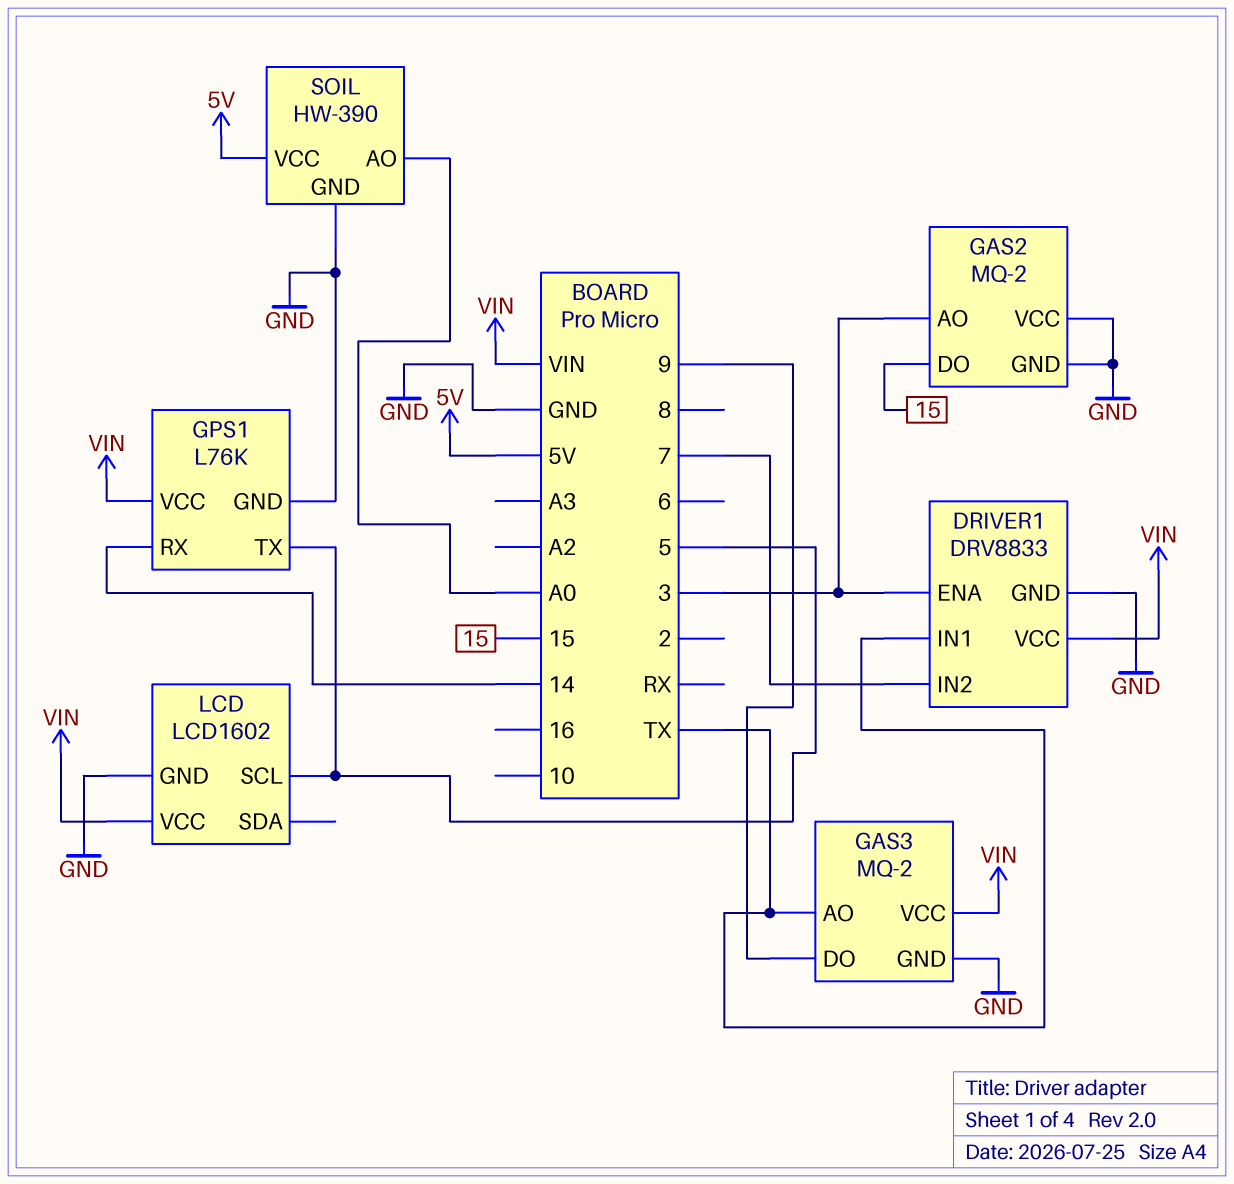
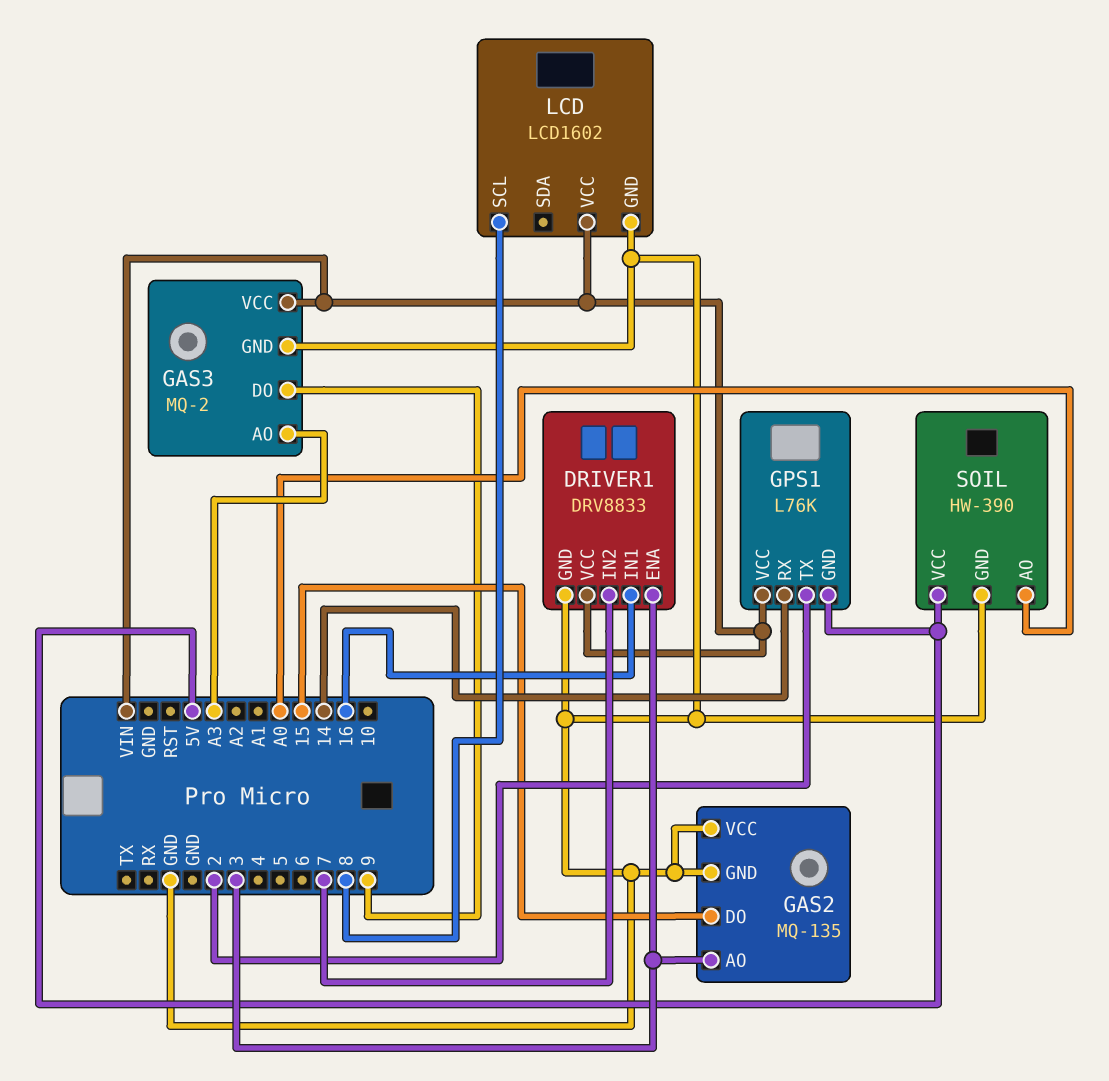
DRIVER1 pin IN1: TX -> 16
GAS2: MQ-2 -> MQ-135
GAS3 pin AO: TX -> A3
GPS1 pin GND: GND -> 5V
GPS1 pin TX: 5 -> 2
LCD pin SCL: 5 -> 8

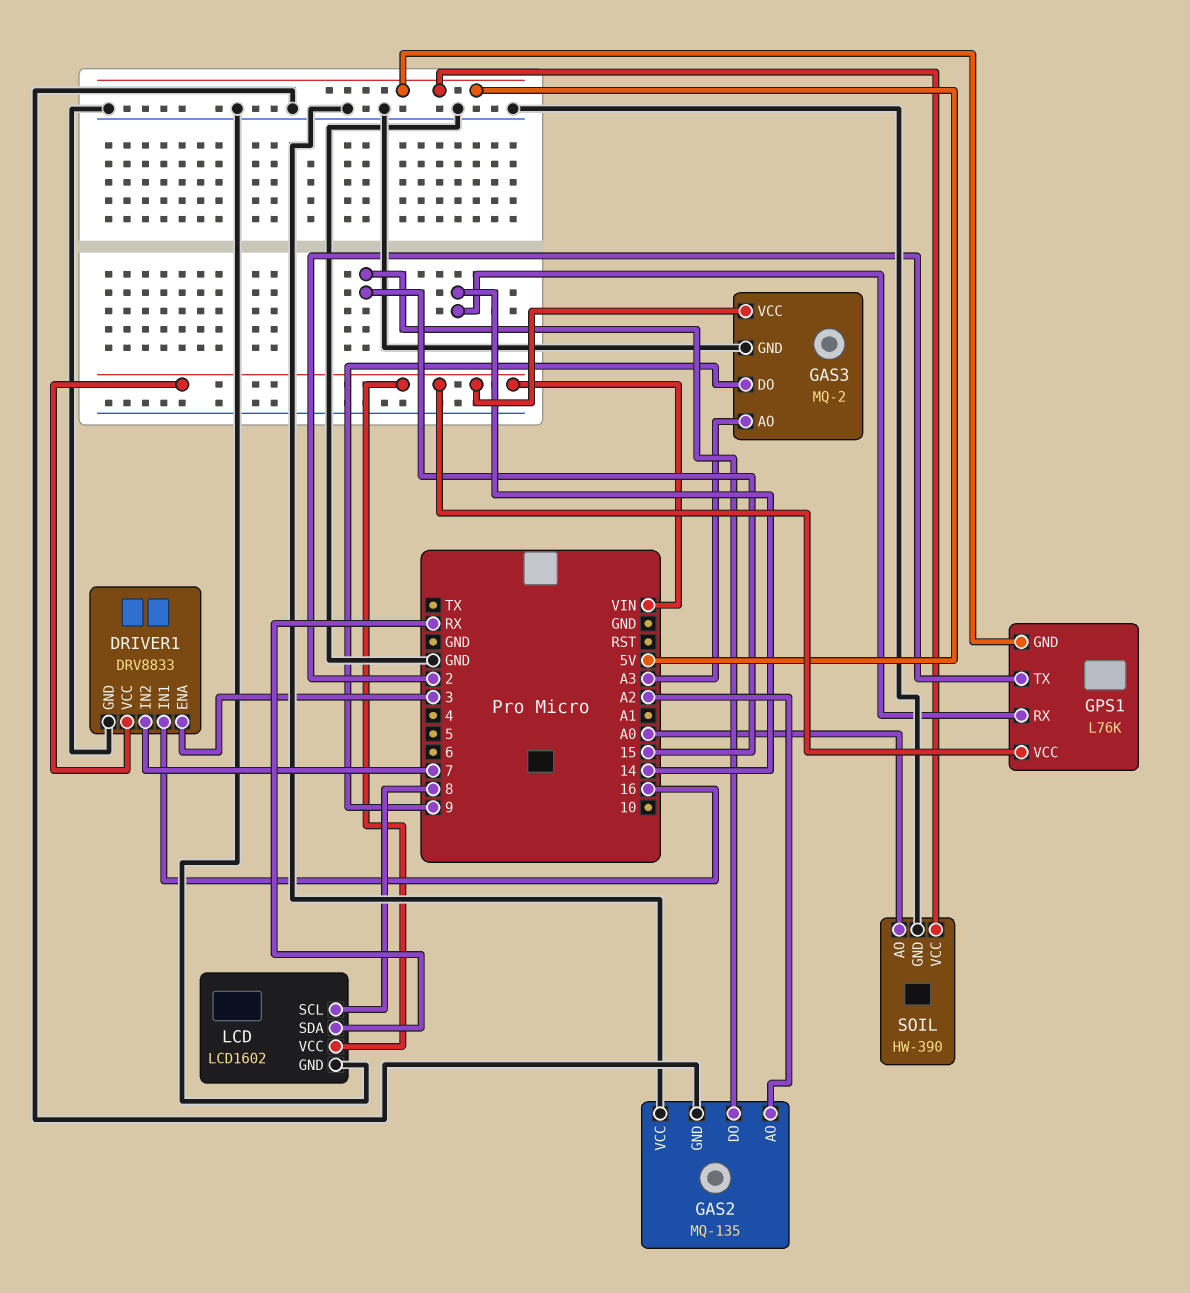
GAS2 pin AO: 3 -> A2
LCD pin SDA: none -> RX

